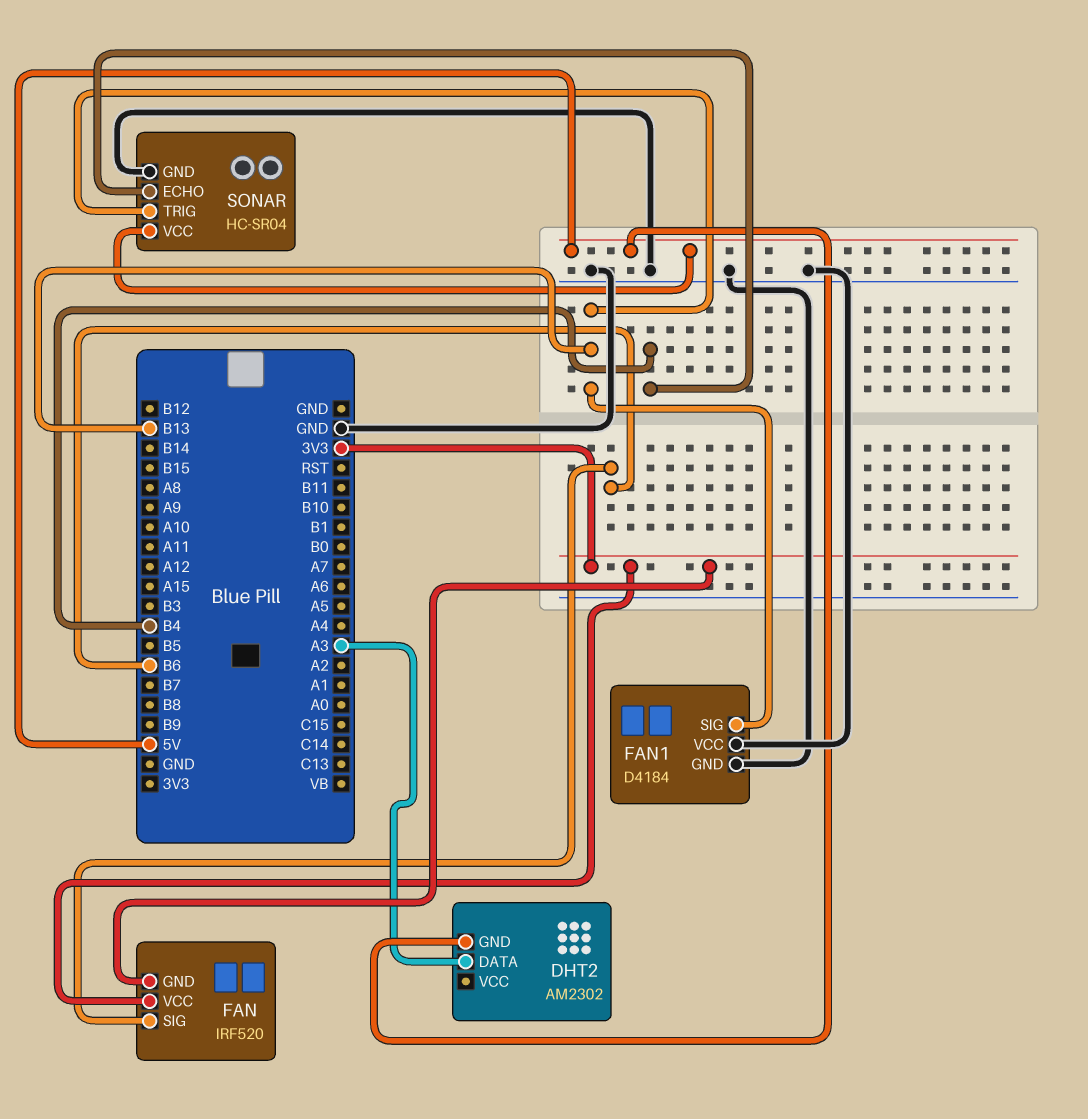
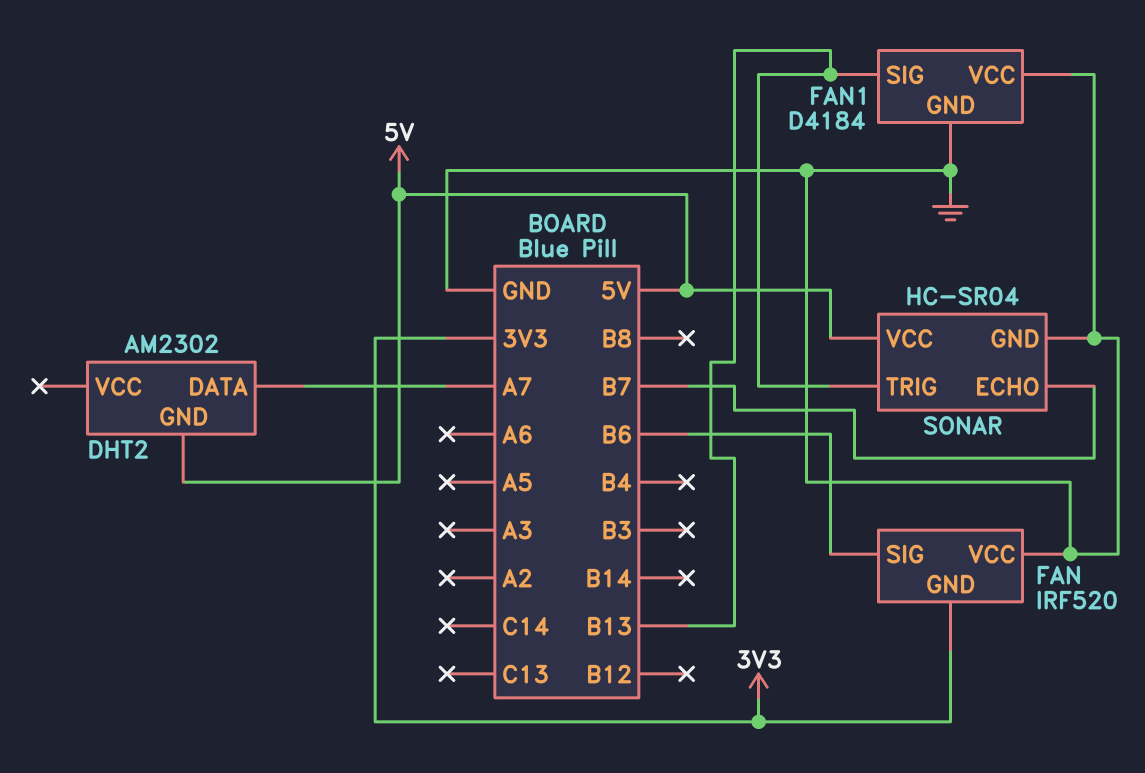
DHT2 pin DATA: A3 -> A7
FAN pin VCC: 3V3 -> GND
SONAR pin ECHO: B4 -> B7

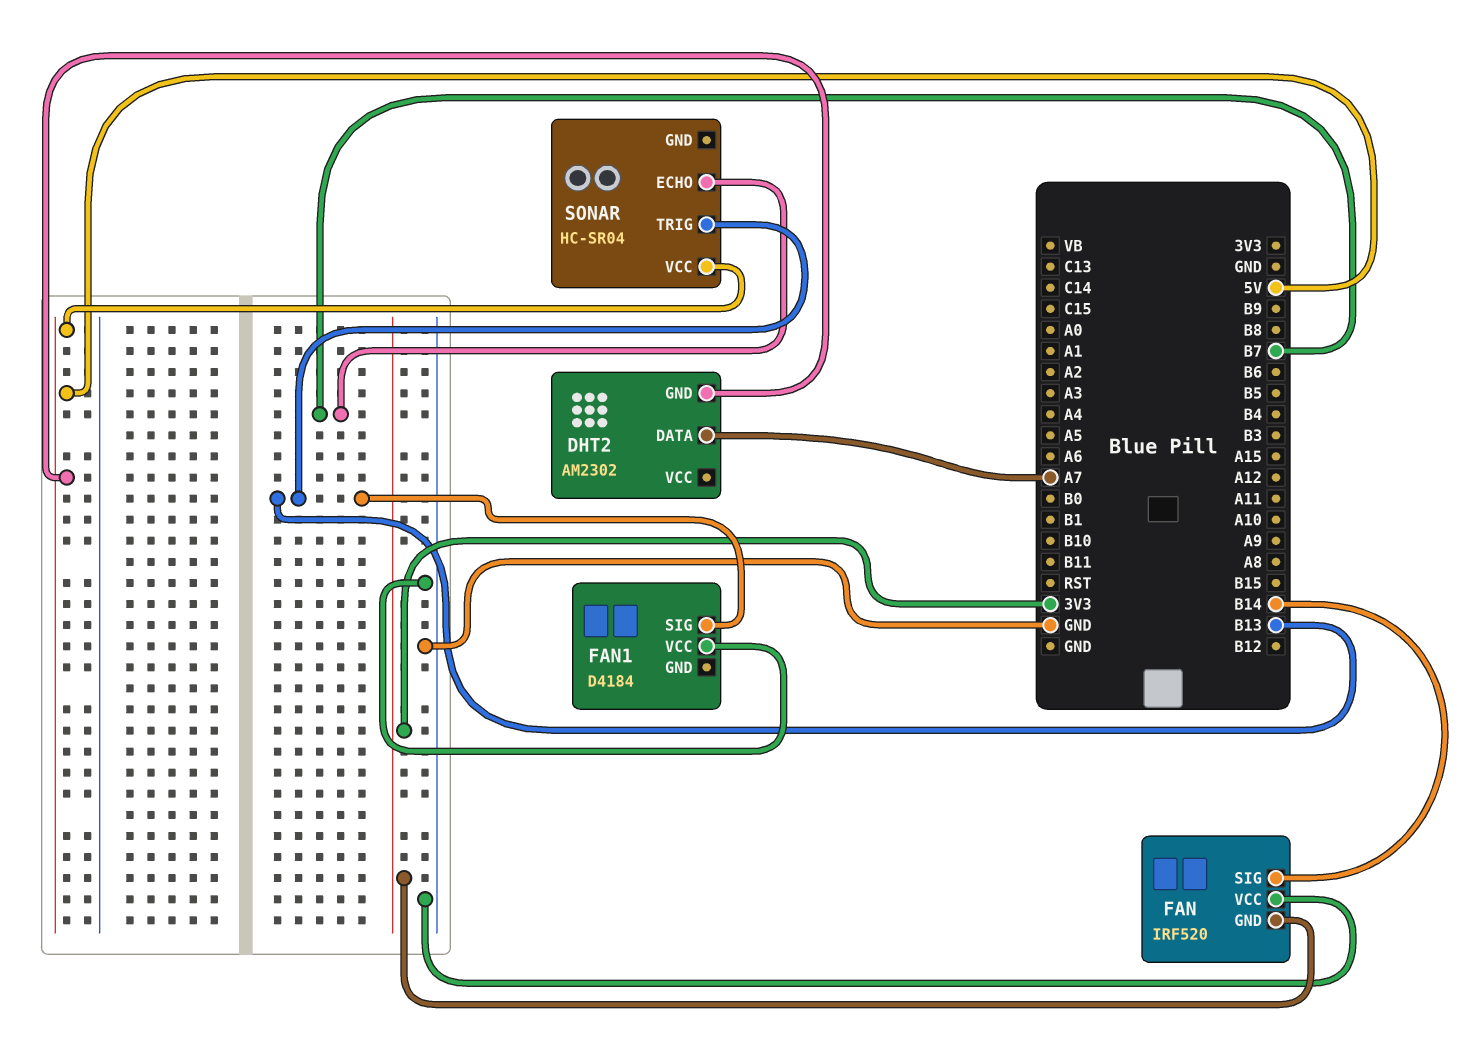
FAN pin SIG: B6 -> B14
FAN1 pin GND: GND -> none
SONAR pin GND: GND -> none

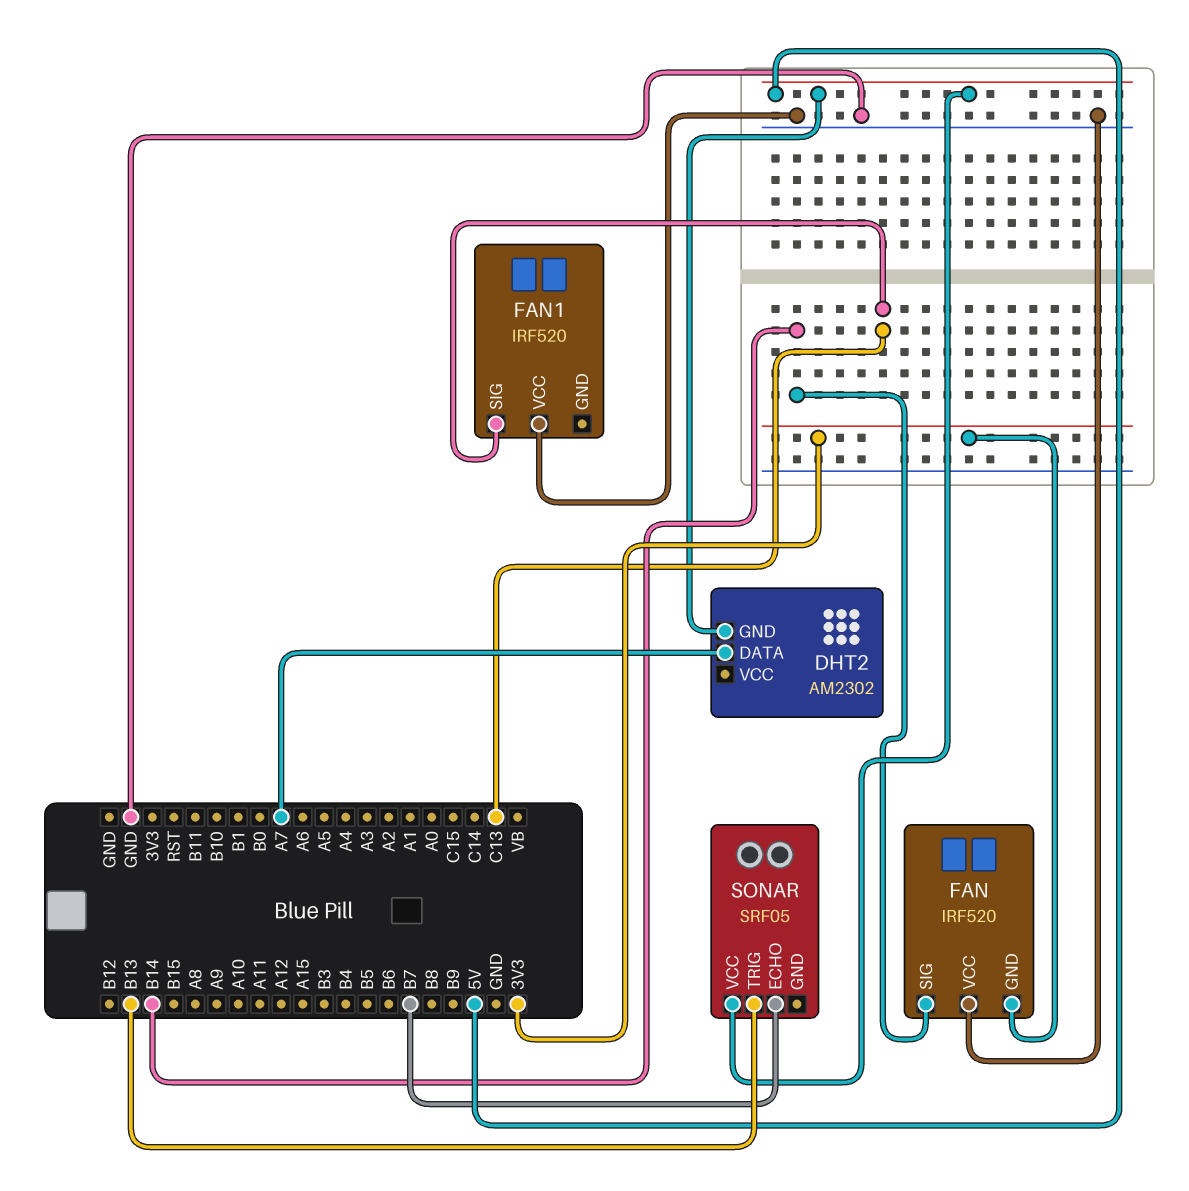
FAN1: D4184 -> IRF520
FAN1 pin SIG: B13 -> C13
SONAR: HC-SR04 -> SRF05

